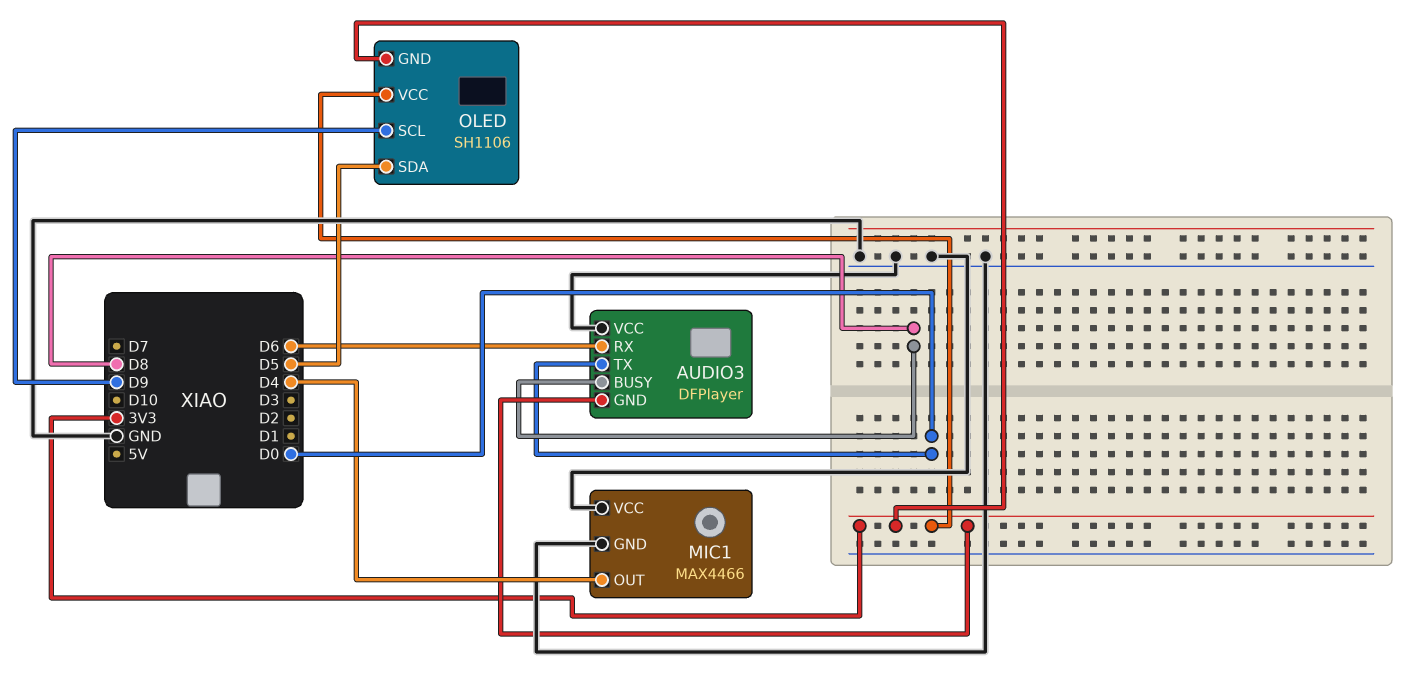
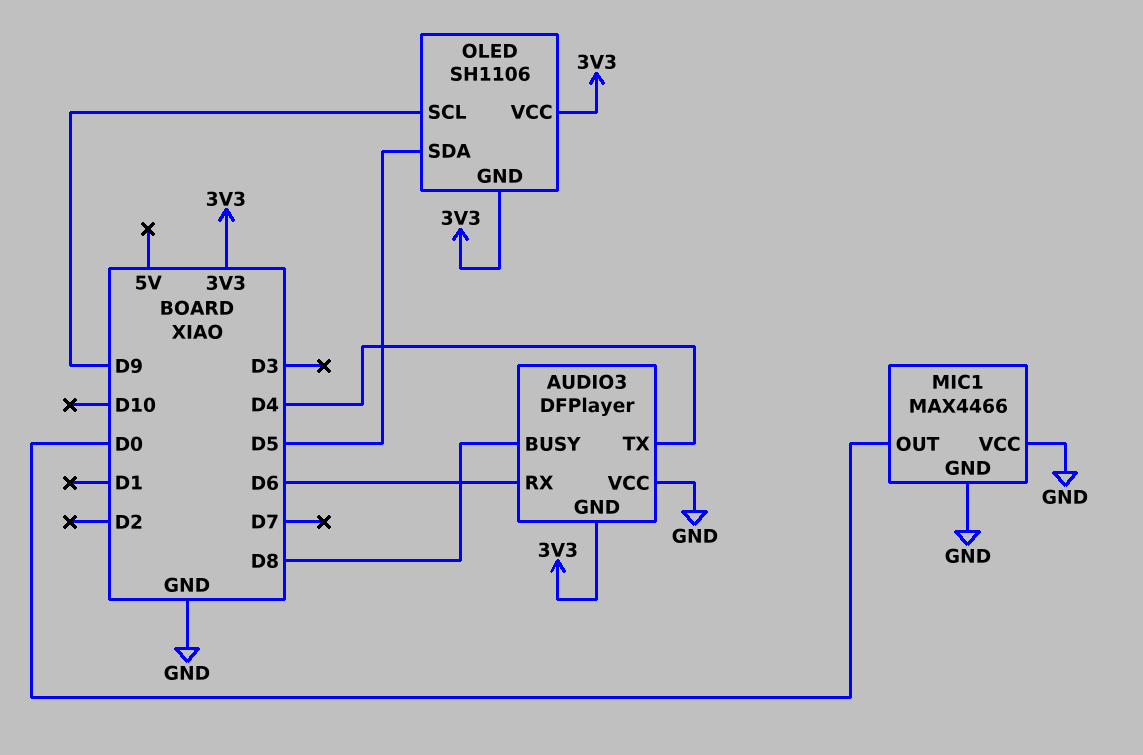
AUDIO3 pin TX: D0 -> D4
MIC1 pin OUT: D4 -> D0

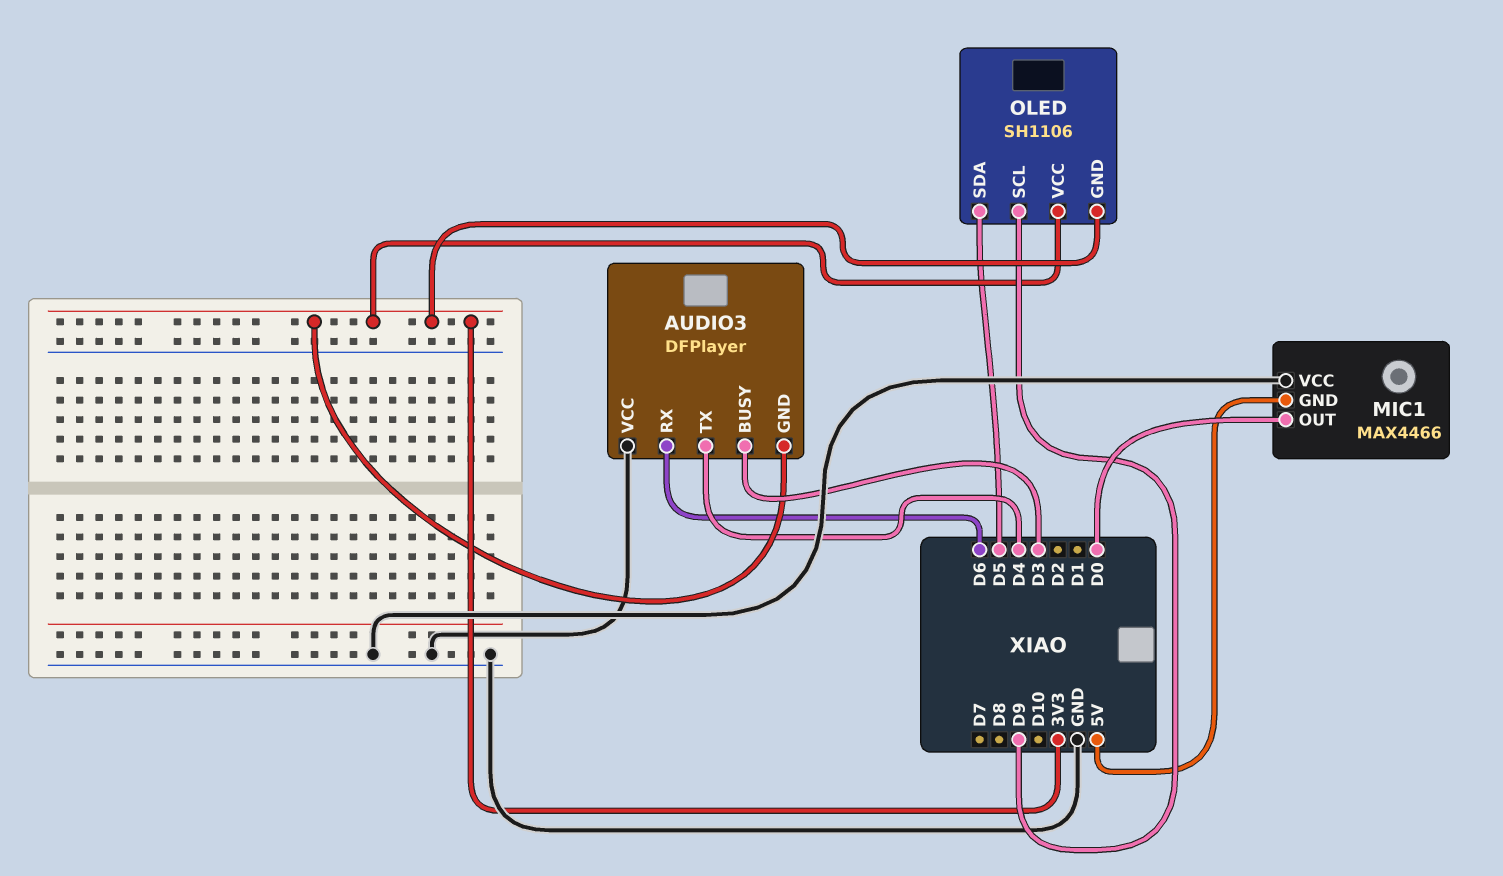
AUDIO3 pin BUSY: D8 -> D3
MIC1 pin GND: GND -> 5V

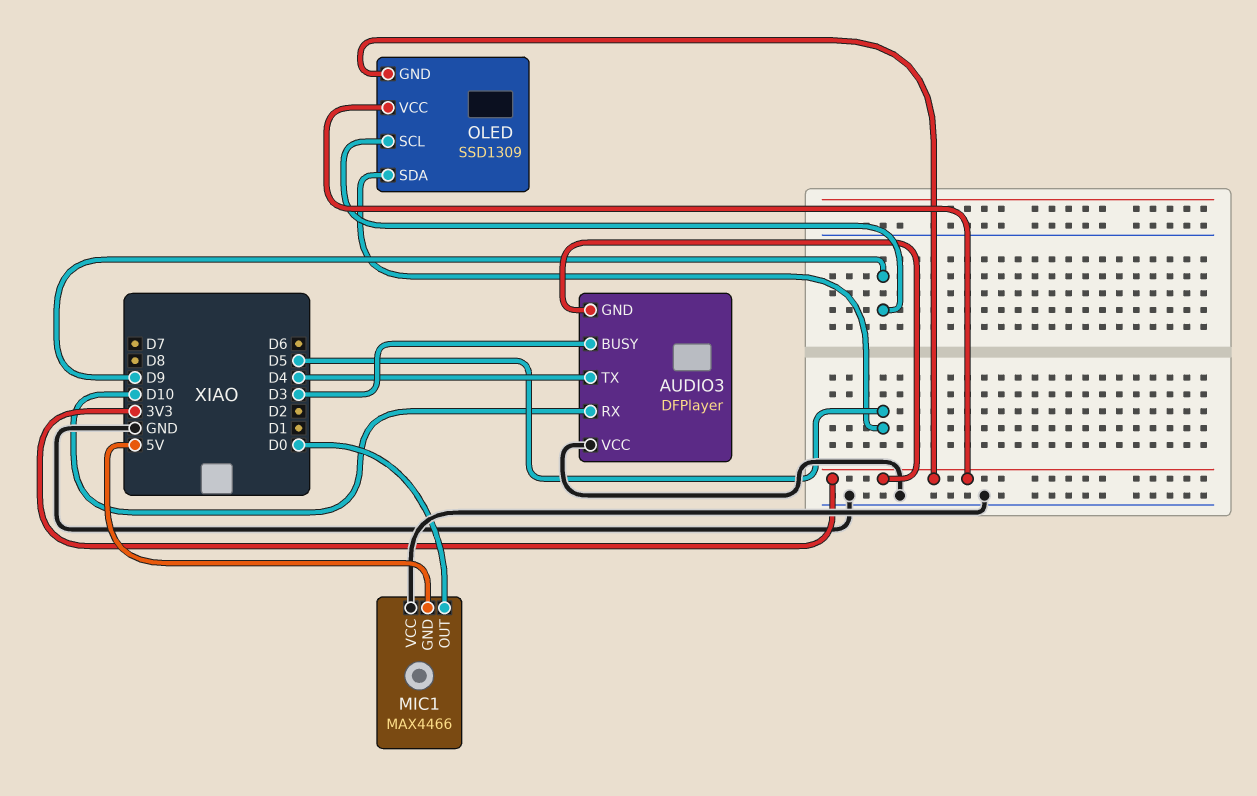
AUDIO3 pin RX: D6 -> D10
OLED: SH1106 -> SSD1309

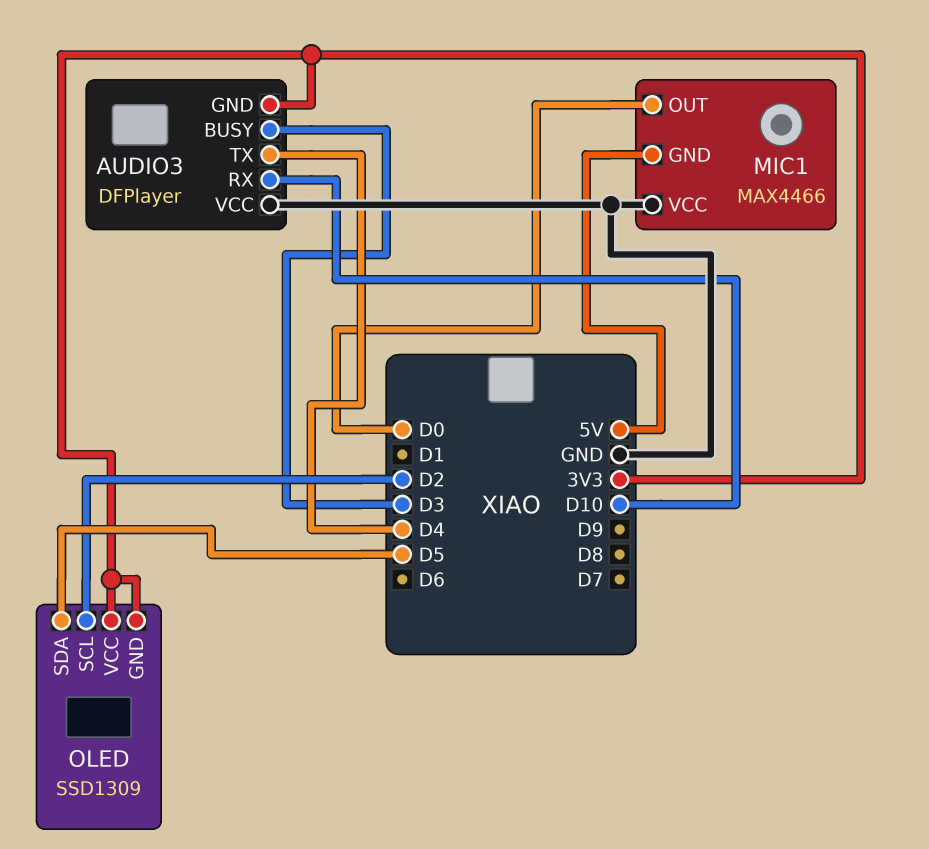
OLED pin SCL: D9 -> D2

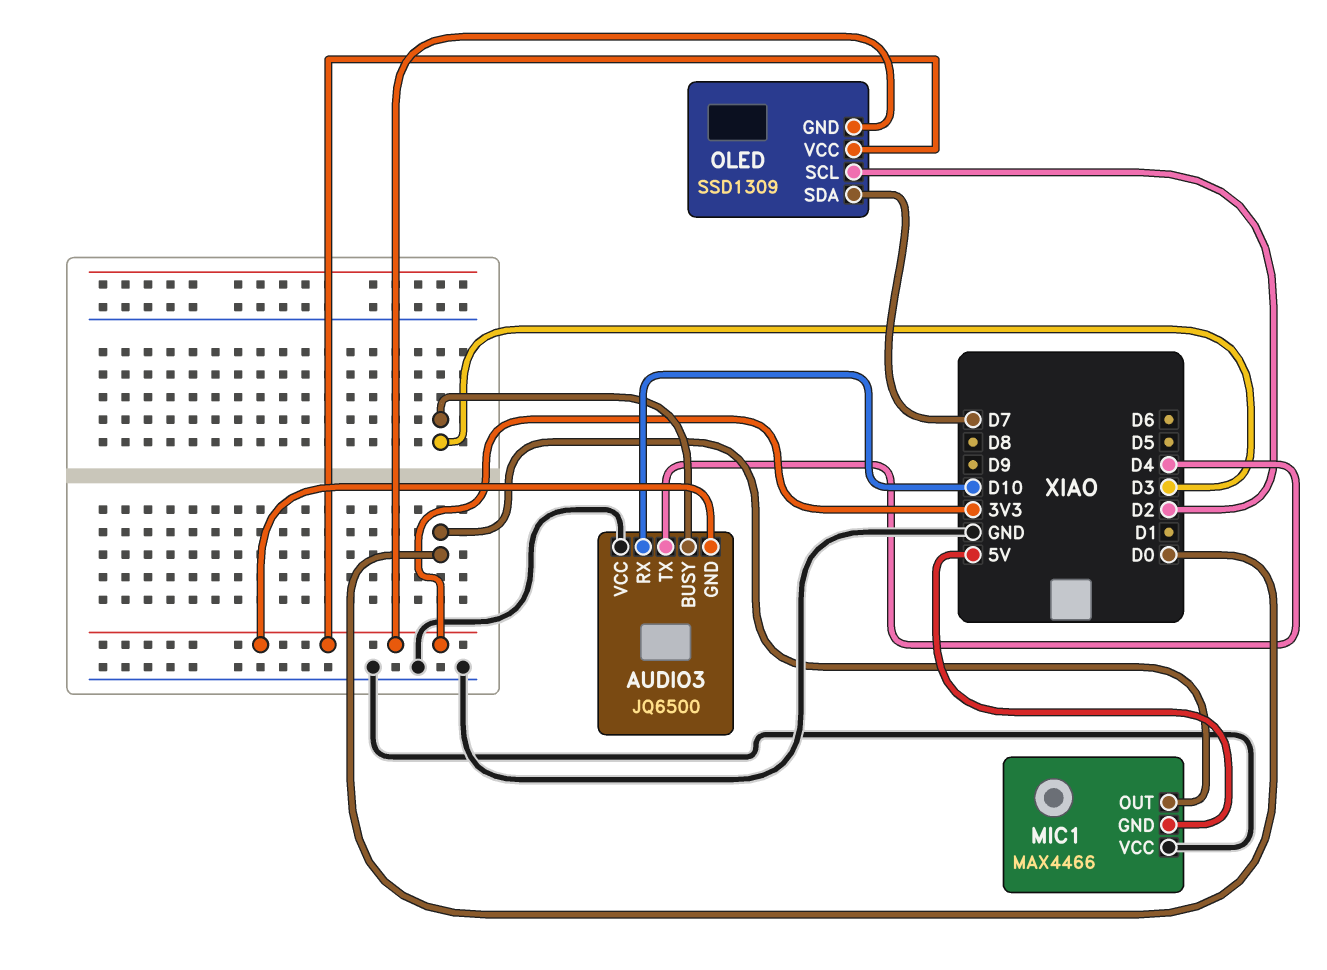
AUDIO3: DFPlayer -> JQ6500
OLED pin SDA: D5 -> D7

